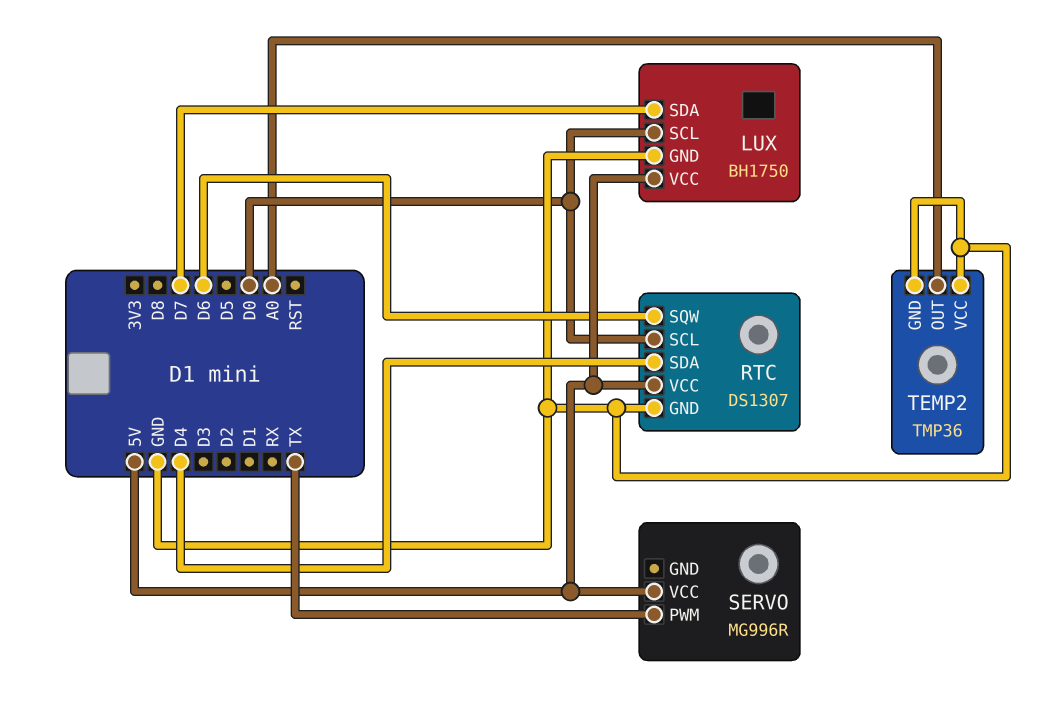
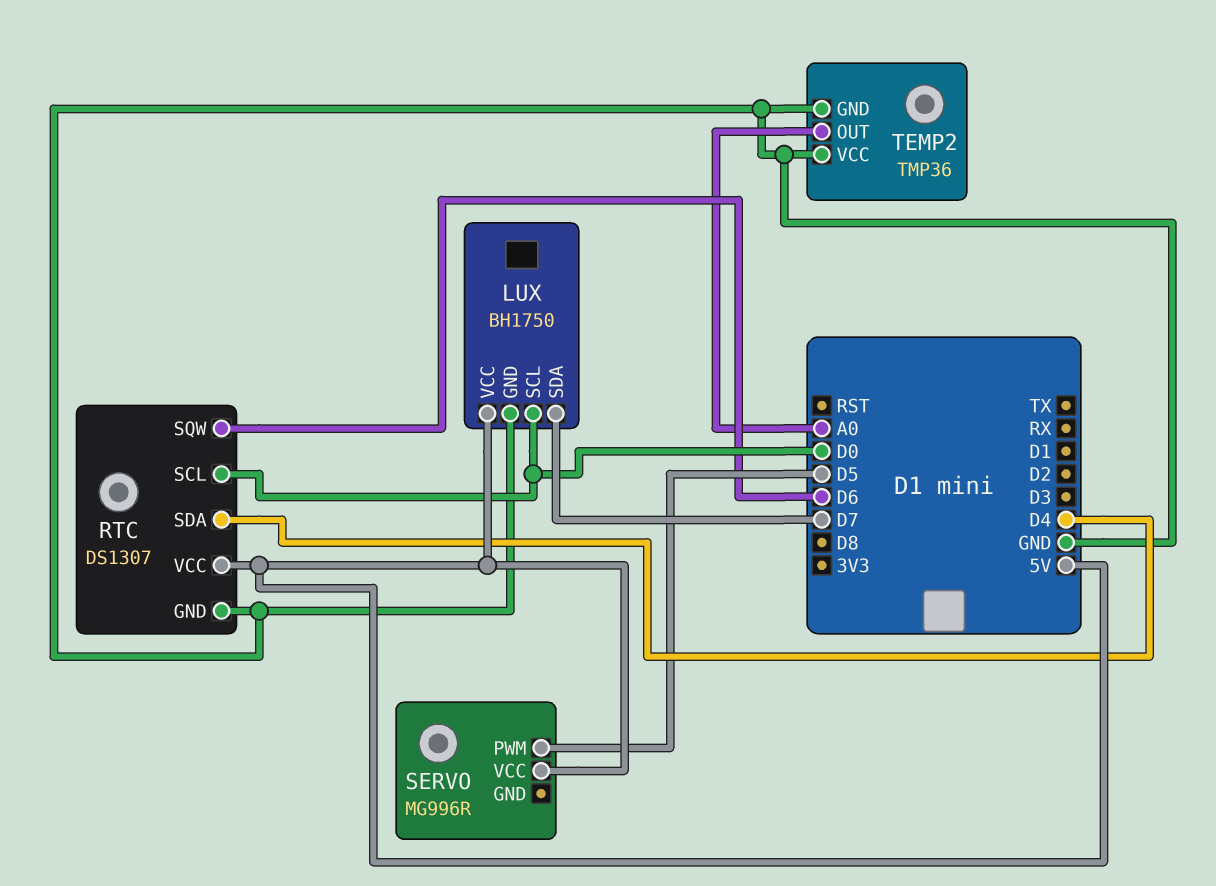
SERVO pin PWM: TX -> D5

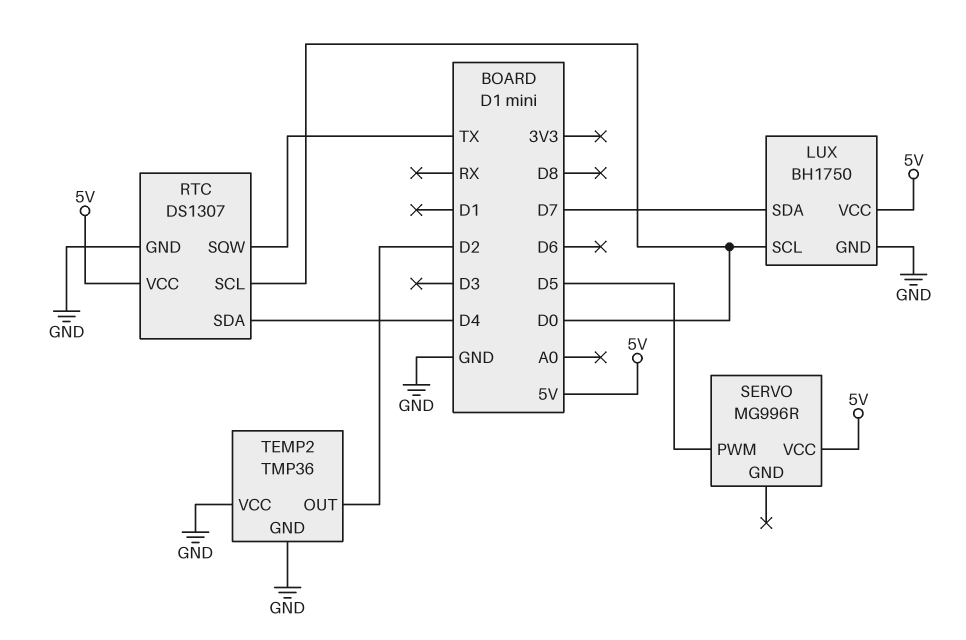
RTC pin SQW: D6 -> TX
TEMP2 pin OUT: A0 -> D2

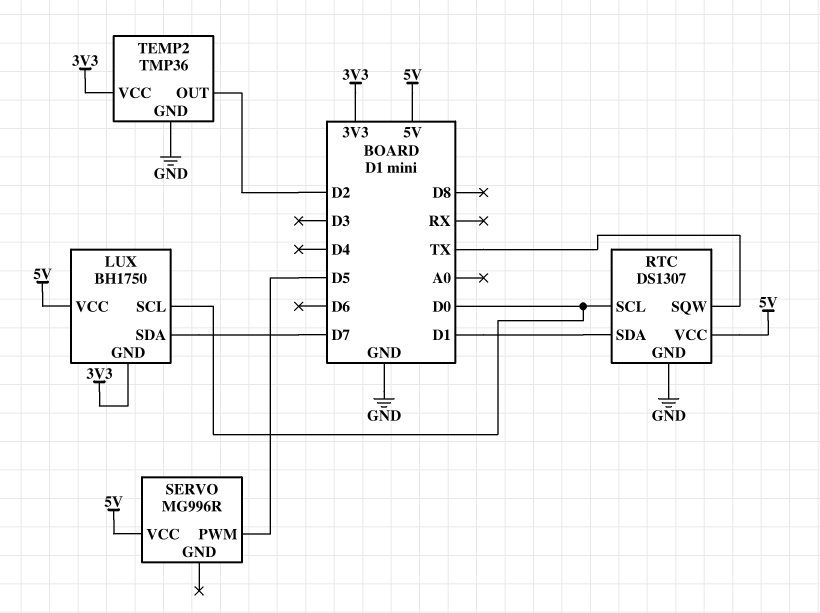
LUX pin GND: GND -> 3V3
RTC pin SDA: D4 -> D1
TEMP2 pin VCC: GND -> 3V3

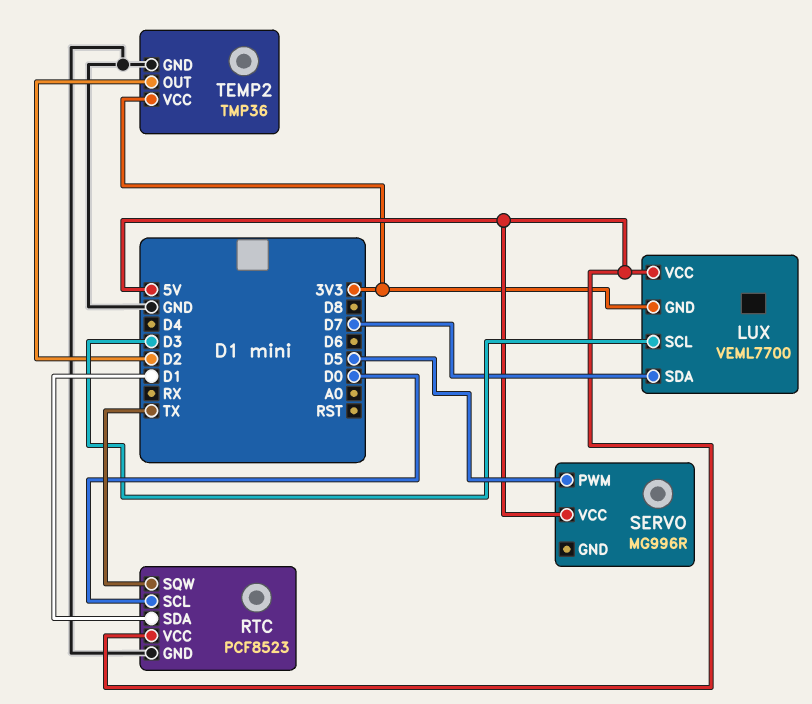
LUX: BH1750 -> VEML7700
LUX pin SCL: D0 -> D3
RTC: DS1307 -> PCF8523

